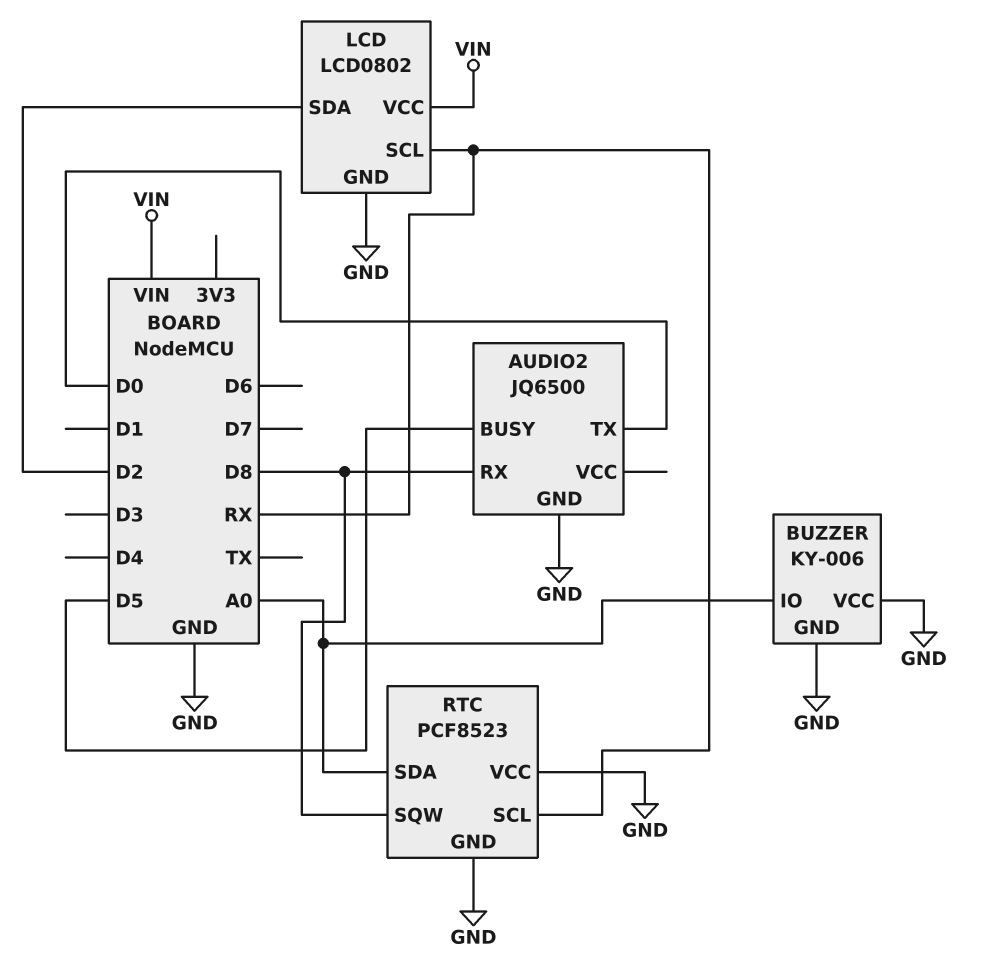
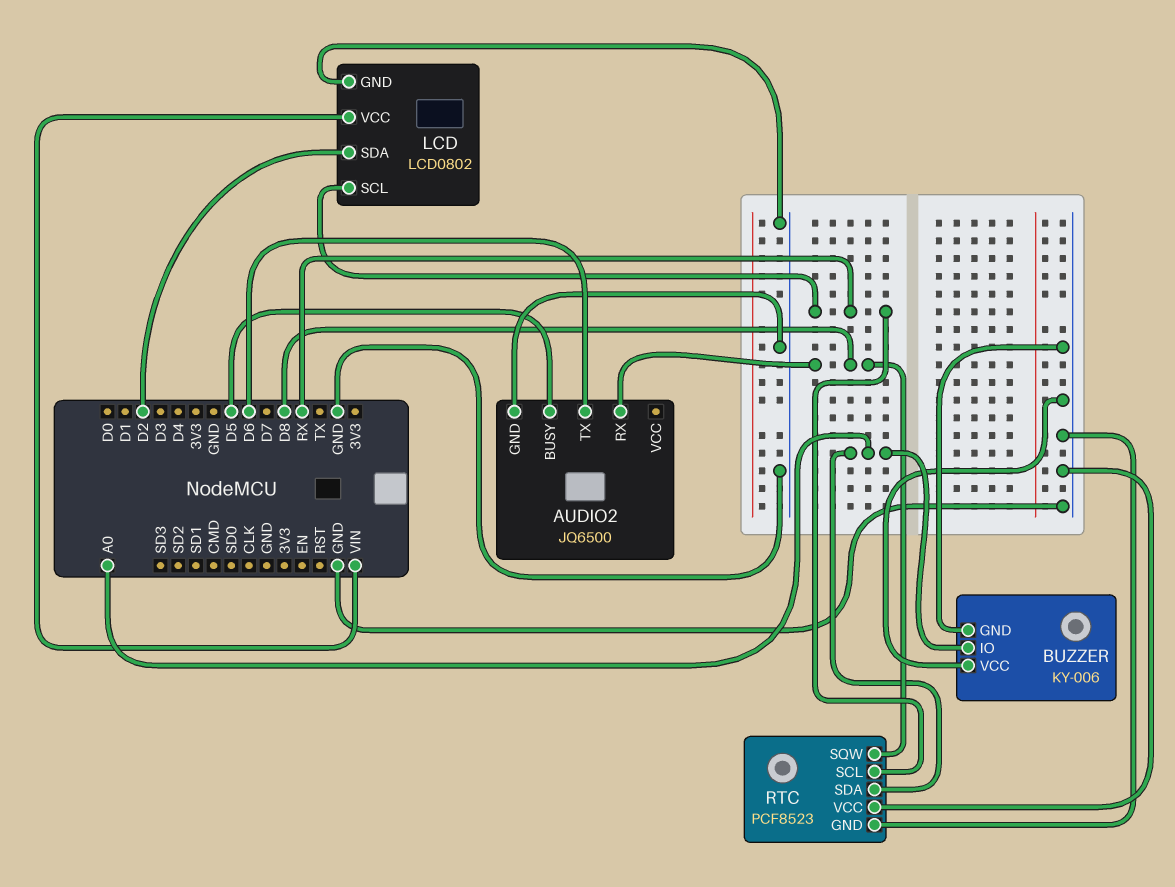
AUDIO2 pin TX: D0 -> D6

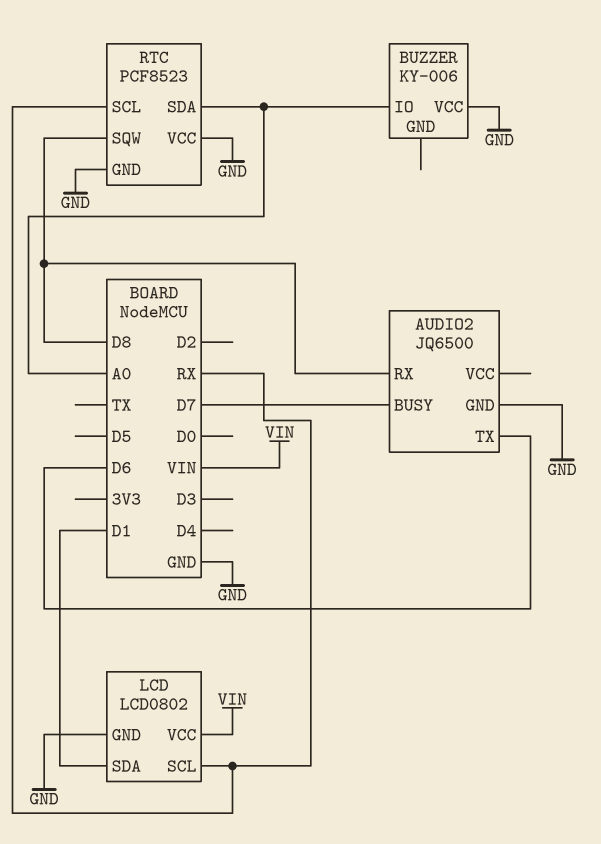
AUDIO2 pin BUSY: D5 -> D7
BUZZER pin GND: GND -> none
LCD pin SDA: D2 -> D1

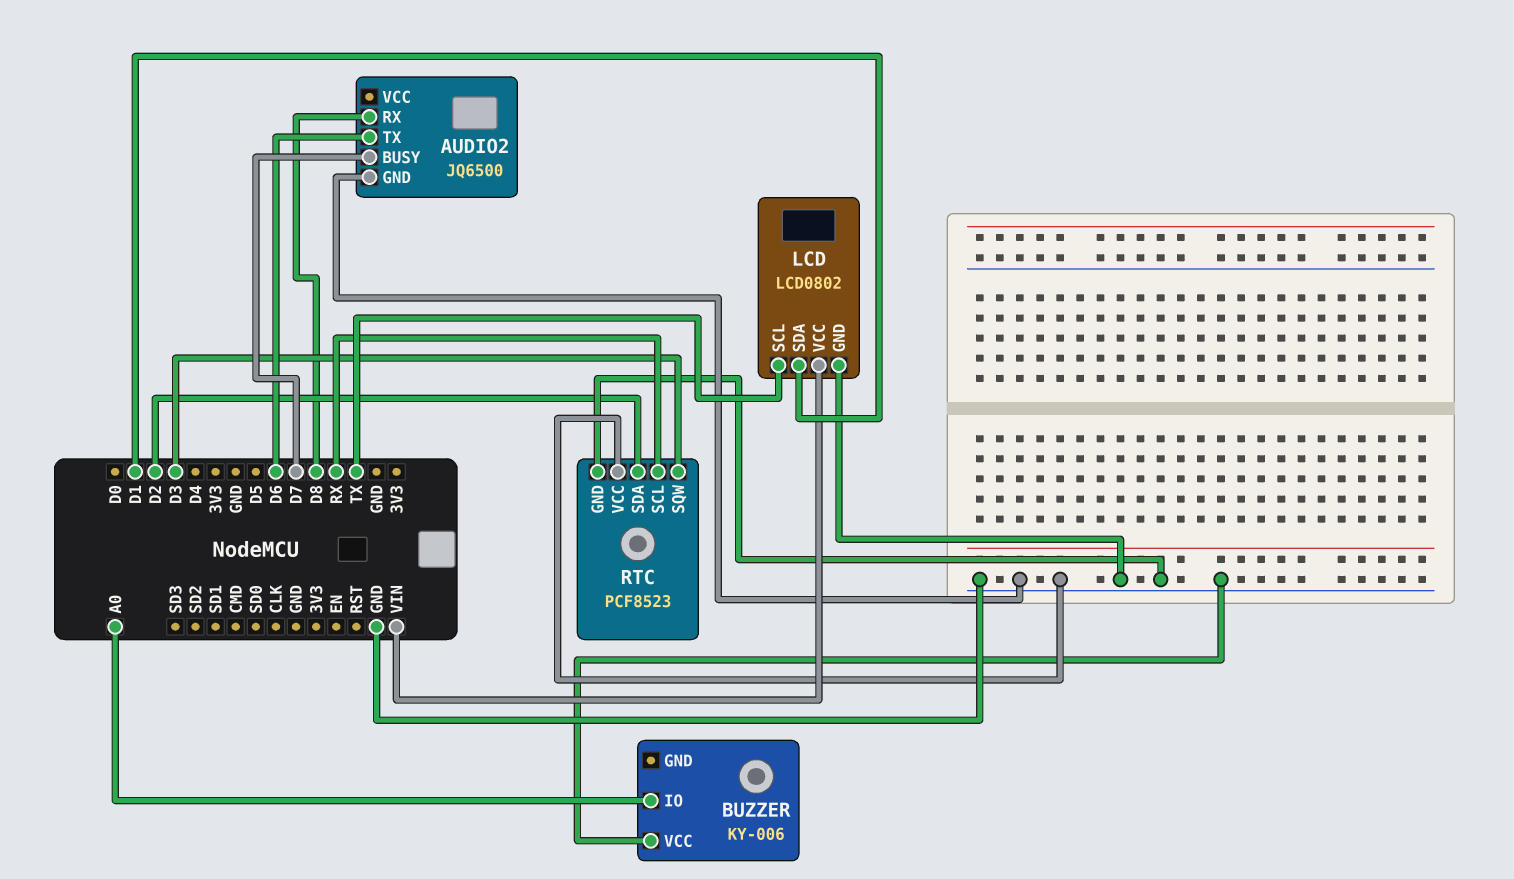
LCD pin SCL: RX -> TX
RTC pin SDA: A0 -> D2
RTC pin SQW: D8 -> D3

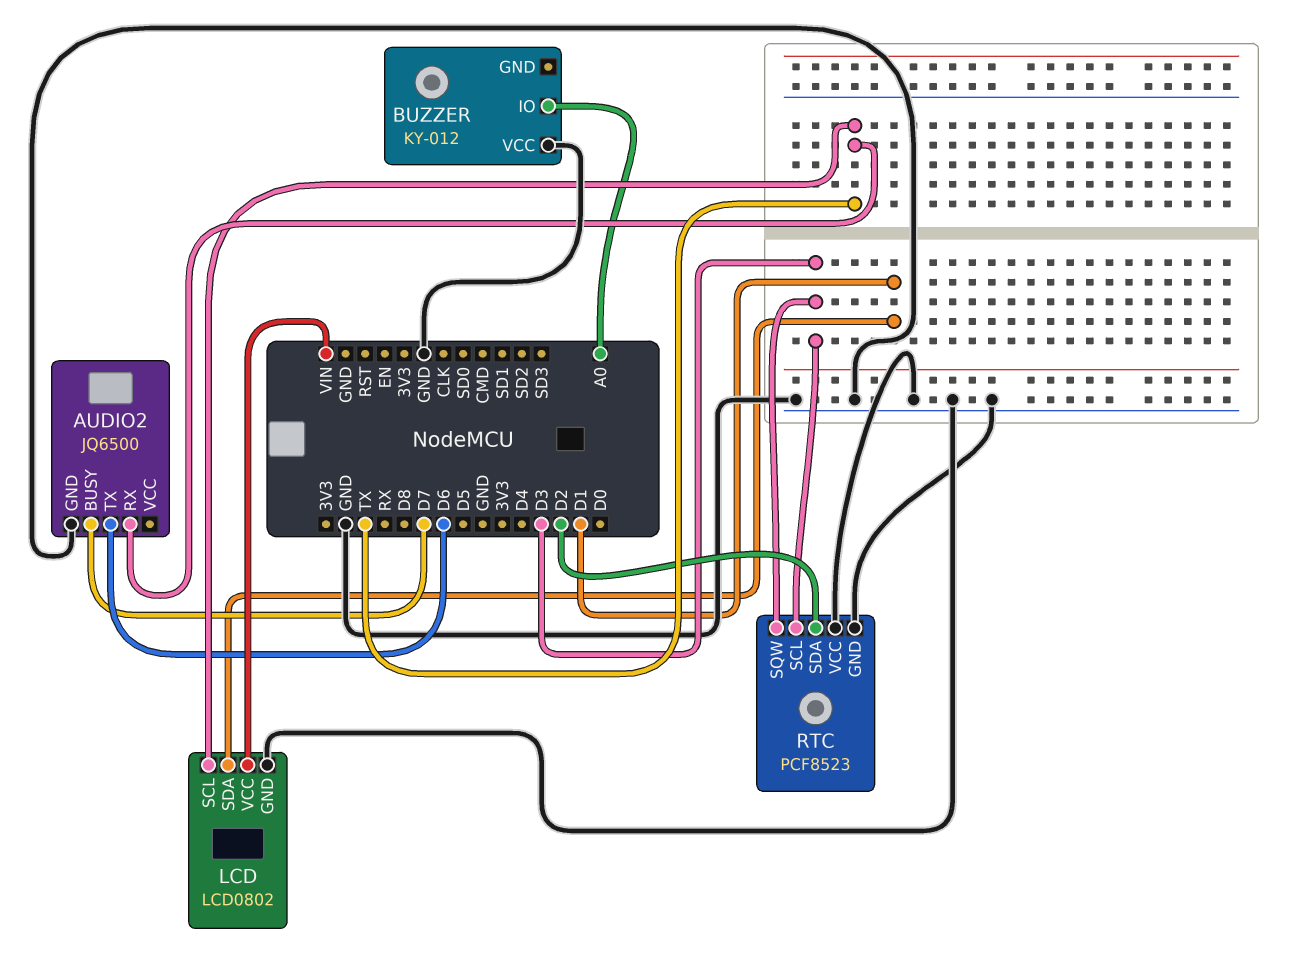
AUDIO2 pin RX: D8 -> TX
BUZZER: KY-006 -> KY-012
RTC pin SCL: RX -> D3

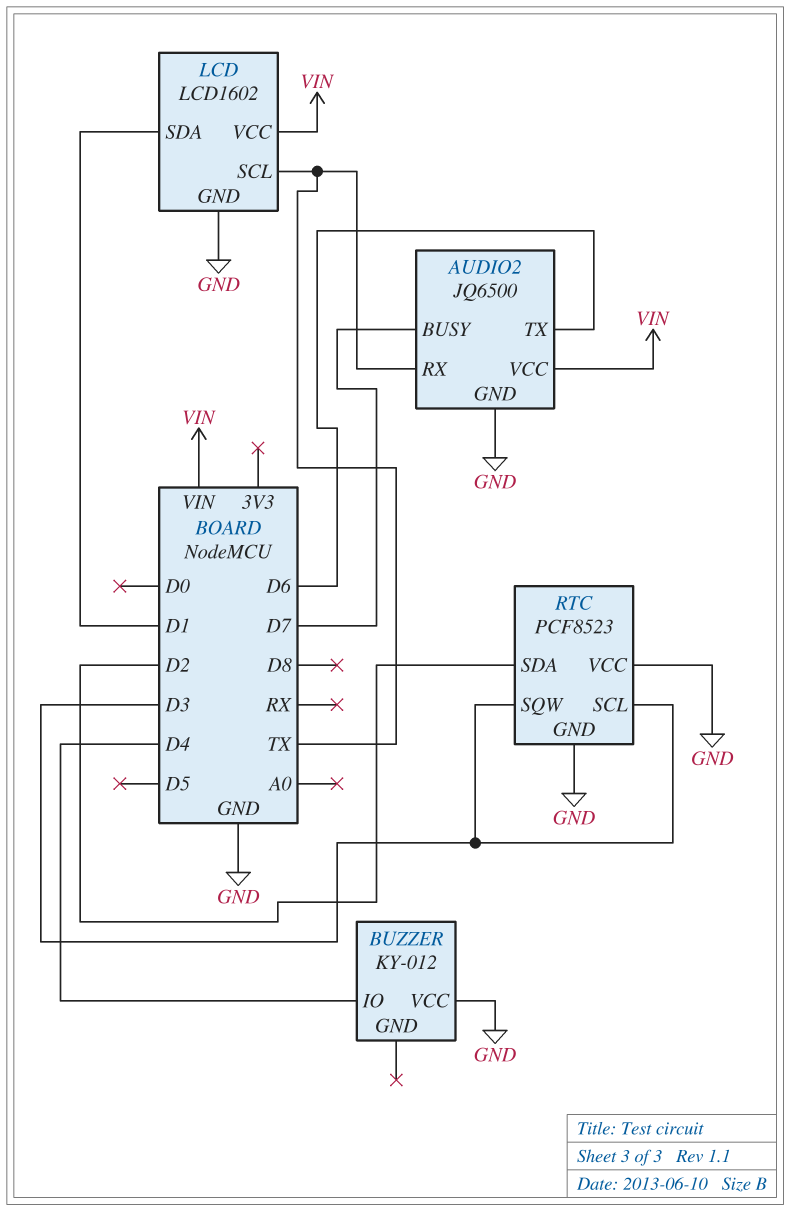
AUDIO2 pin VCC: none -> VIN
BUZZER pin IO: A0 -> D4
LCD: LCD0802 -> LCD1602

